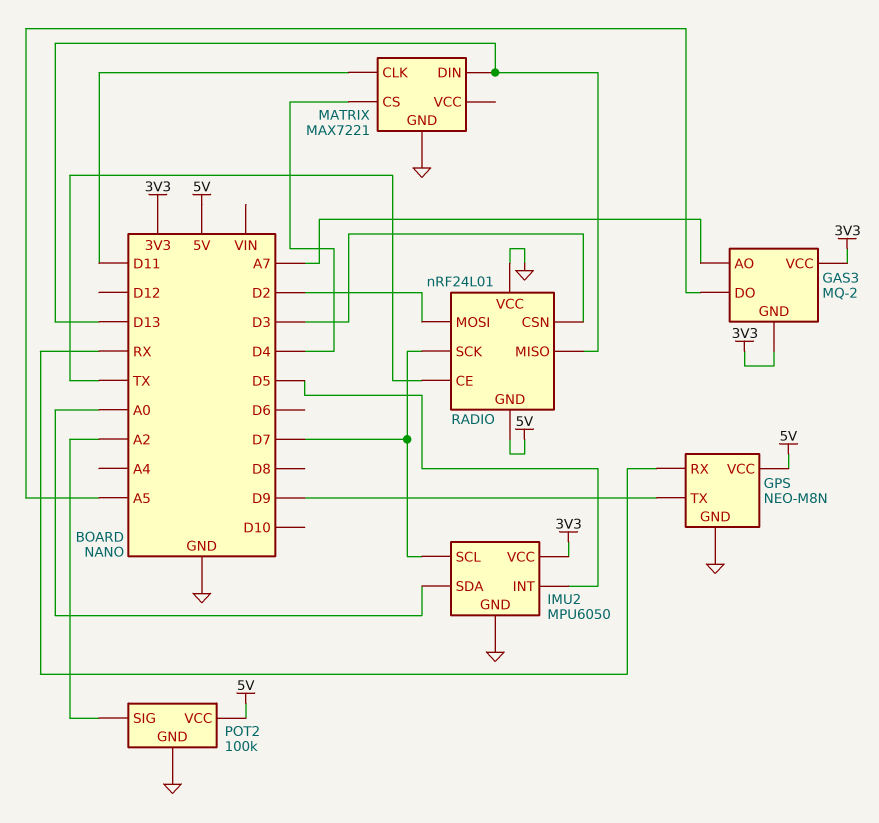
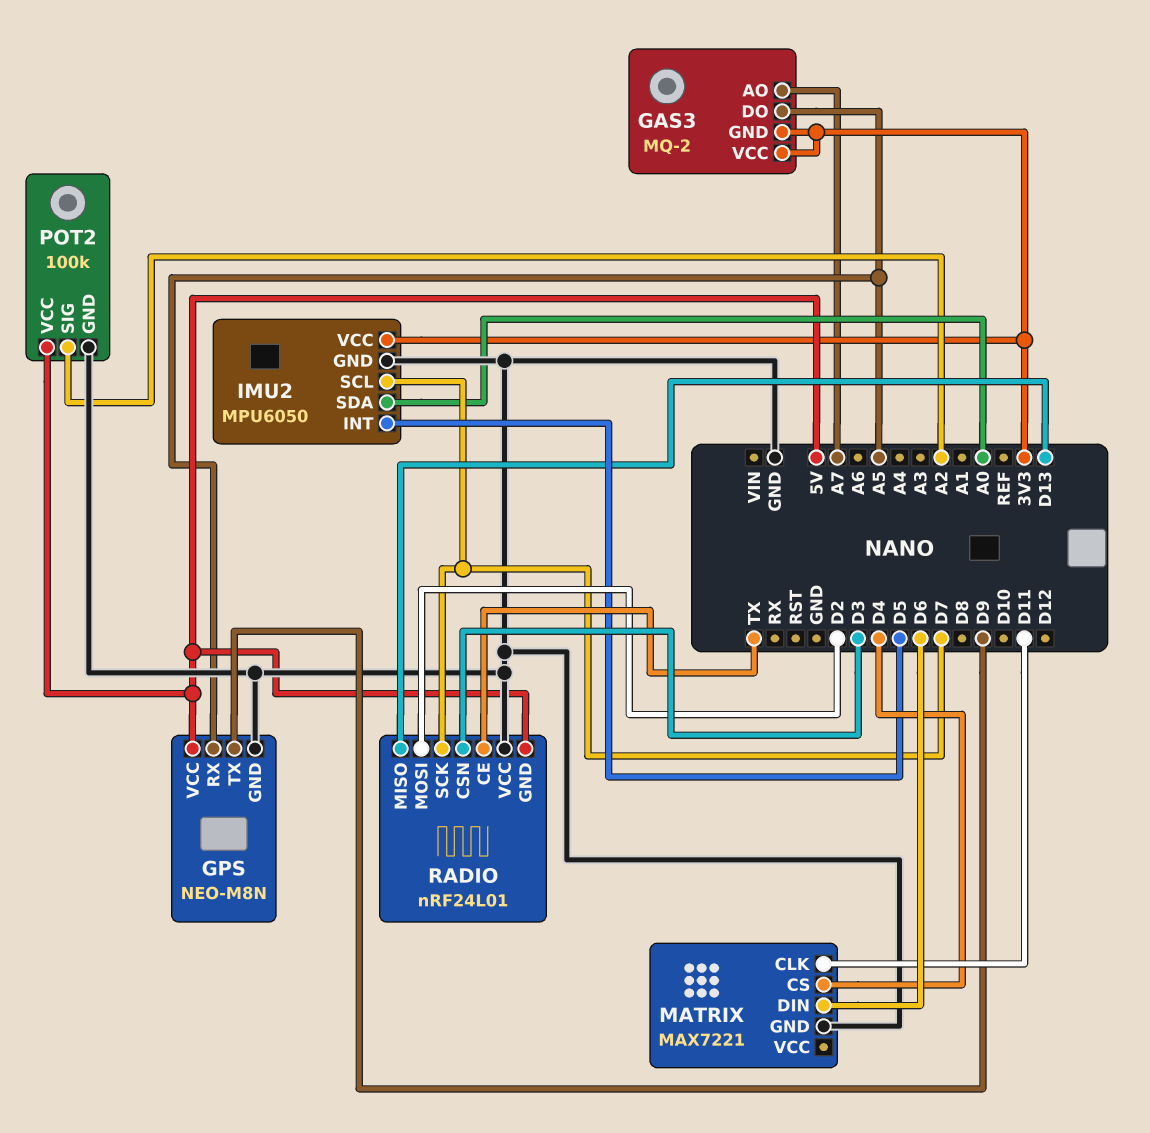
GPS pin RX: RX -> A5
MATRIX pin DIN: D13 -> D6

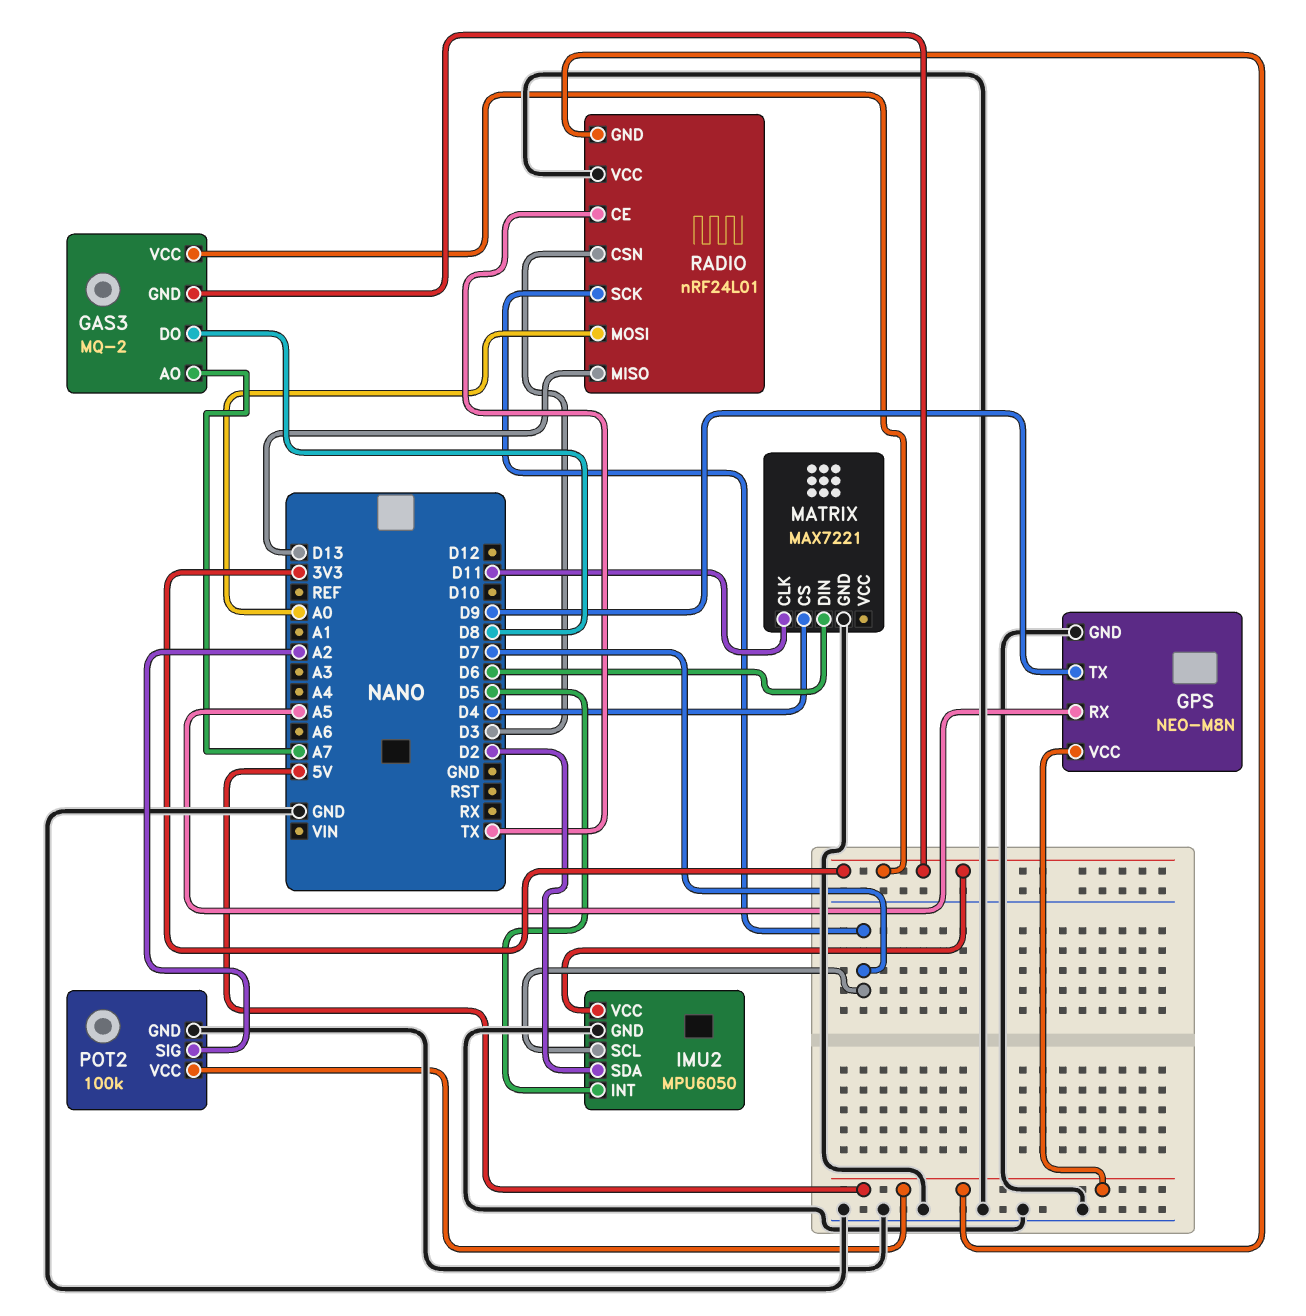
GAS3 pin DO: A5 -> D8
IMU2 pin SDA: A0 -> D2
RADIO pin MOSI: D2 -> A0

